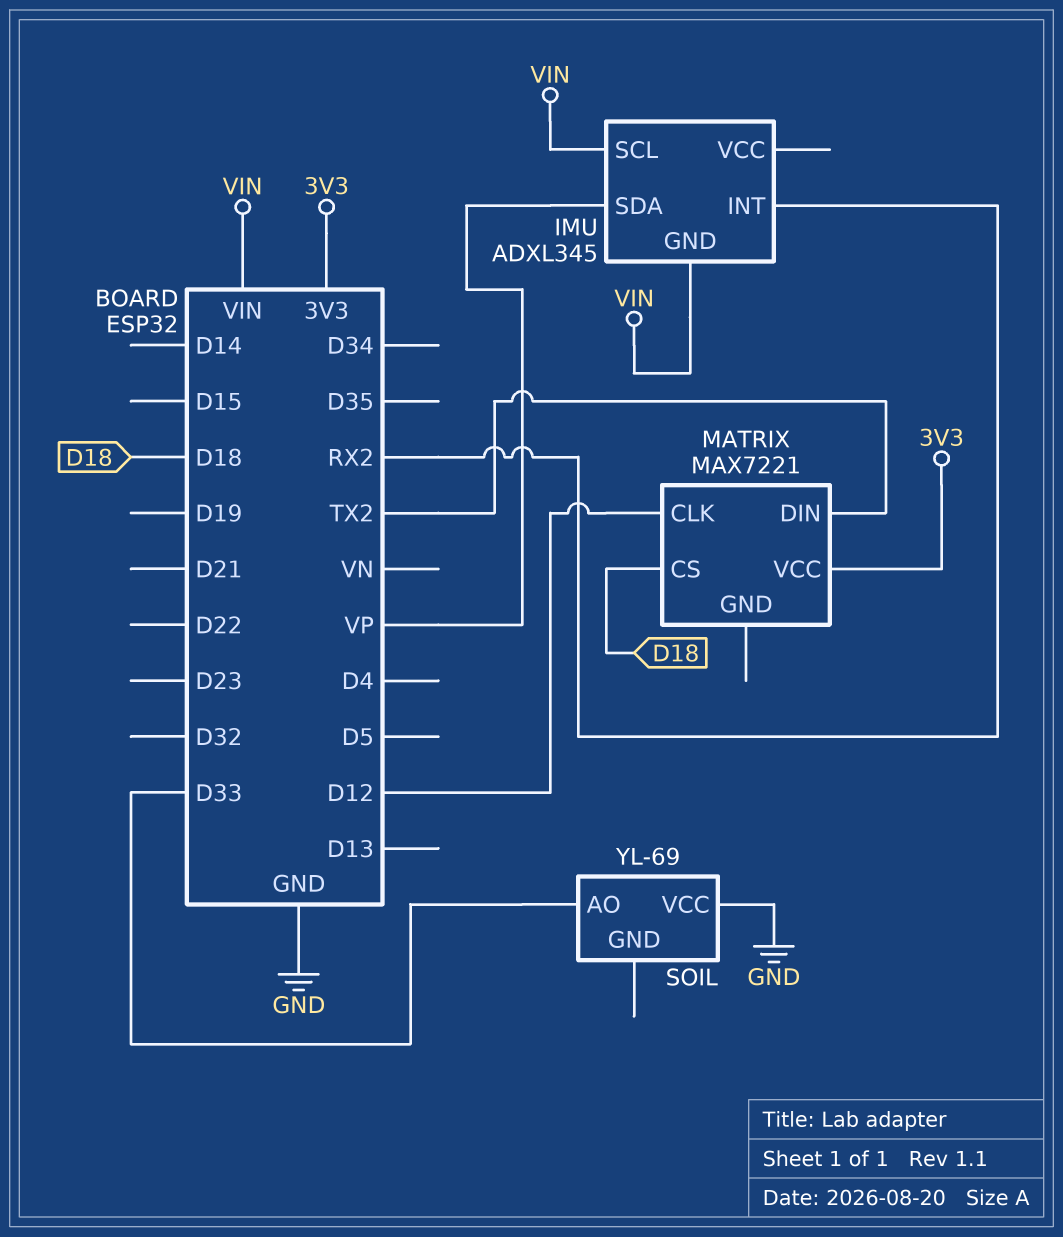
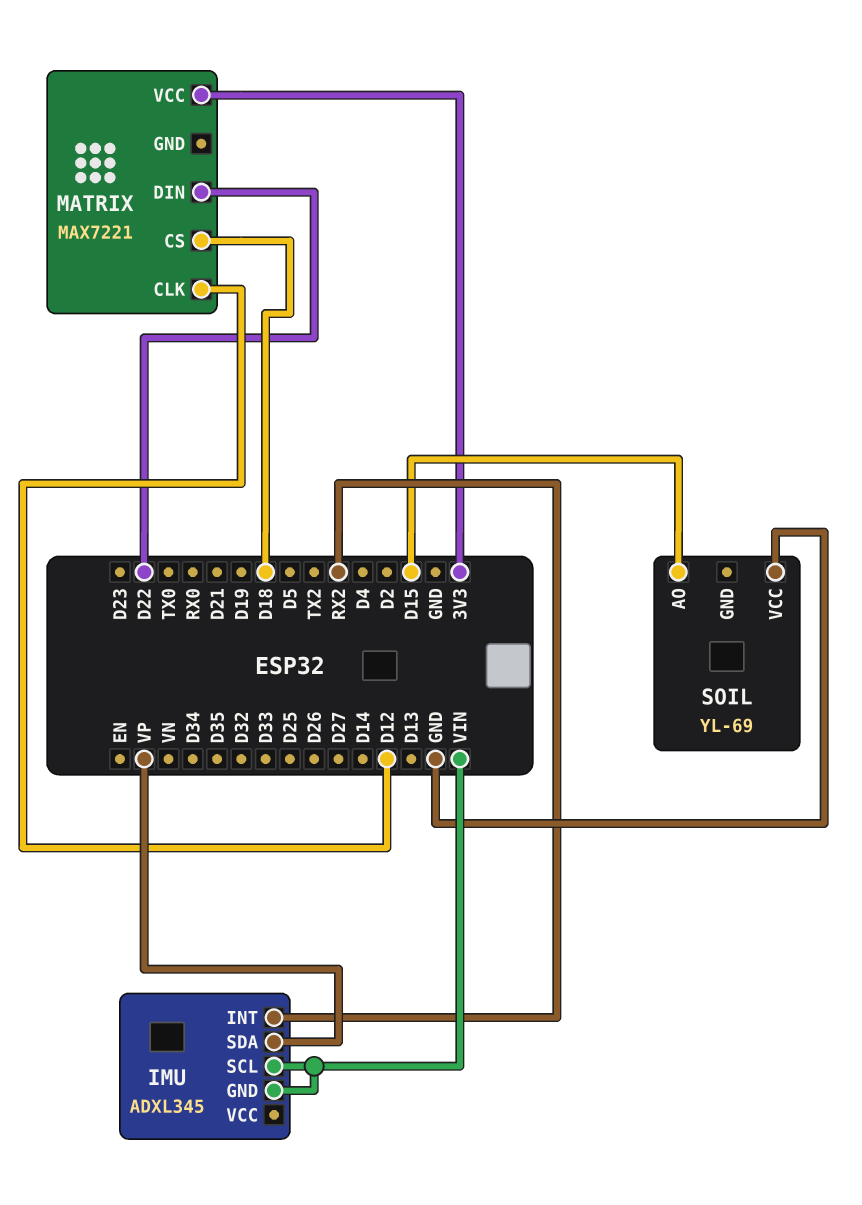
MATRIX pin DIN: TX2 -> D22
SOIL pin AO: D33 -> D15

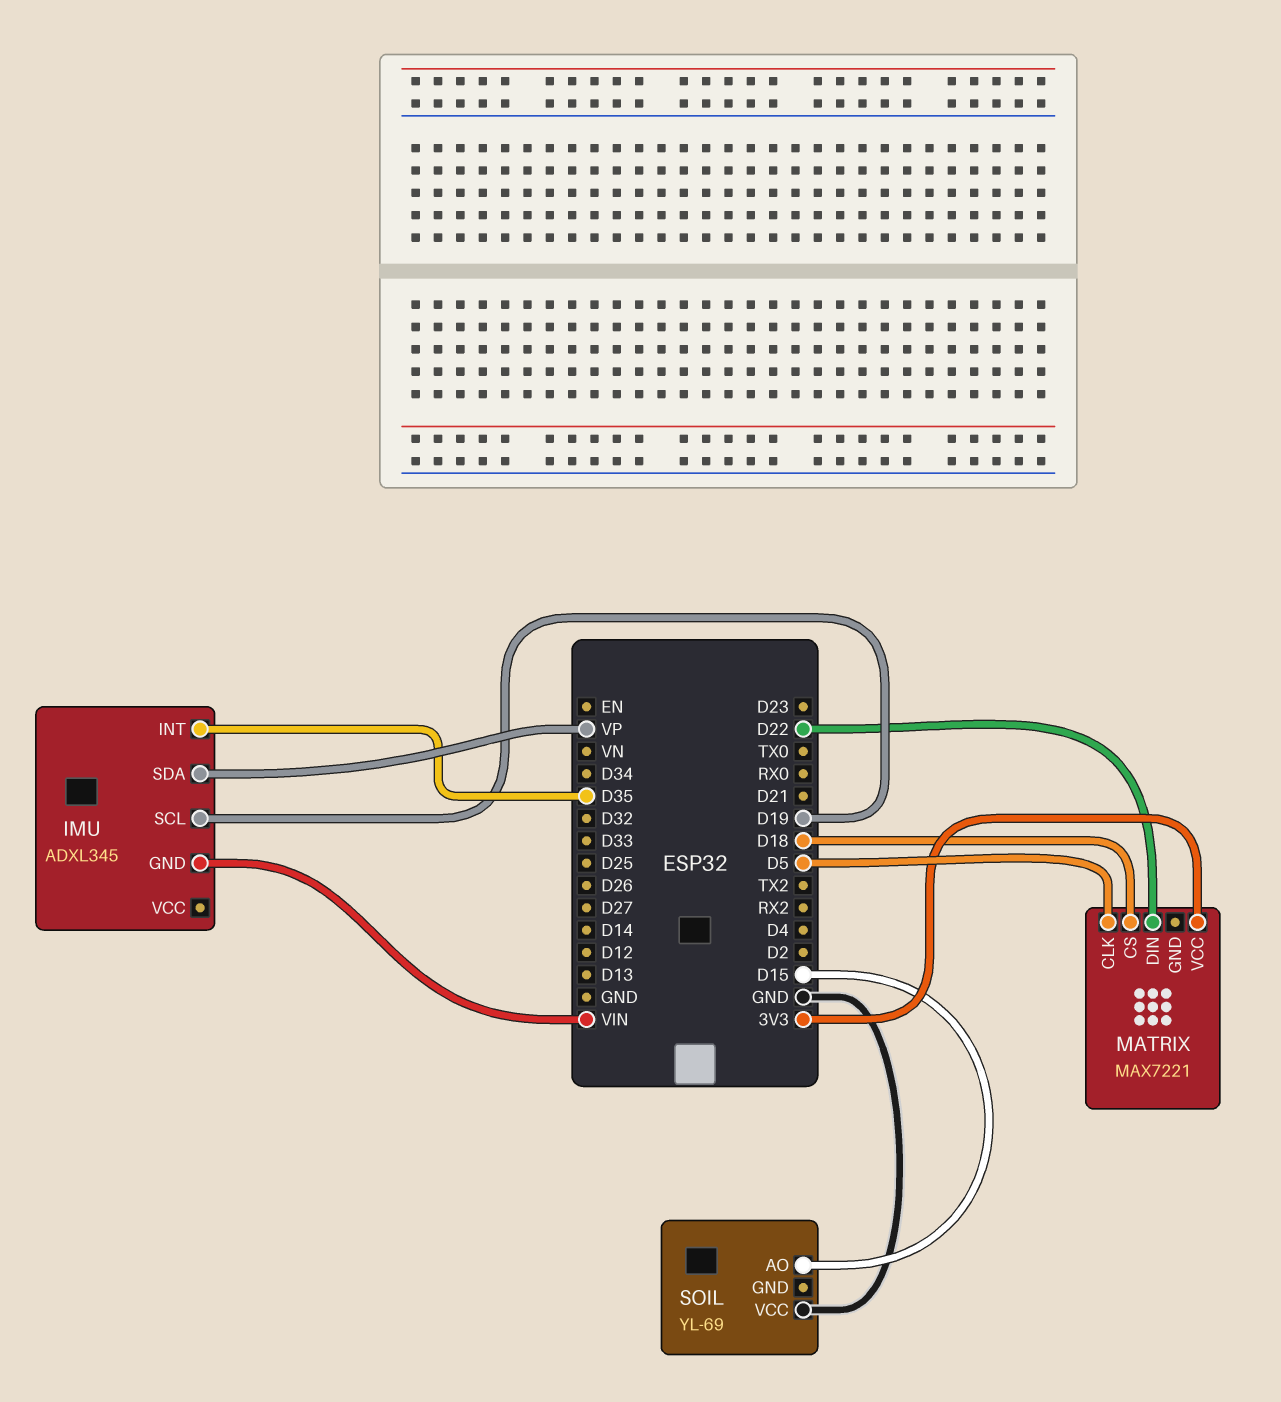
IMU pin INT: RX2 -> D35
IMU pin SCL: VIN -> D19
MATRIX pin CLK: D12 -> D5

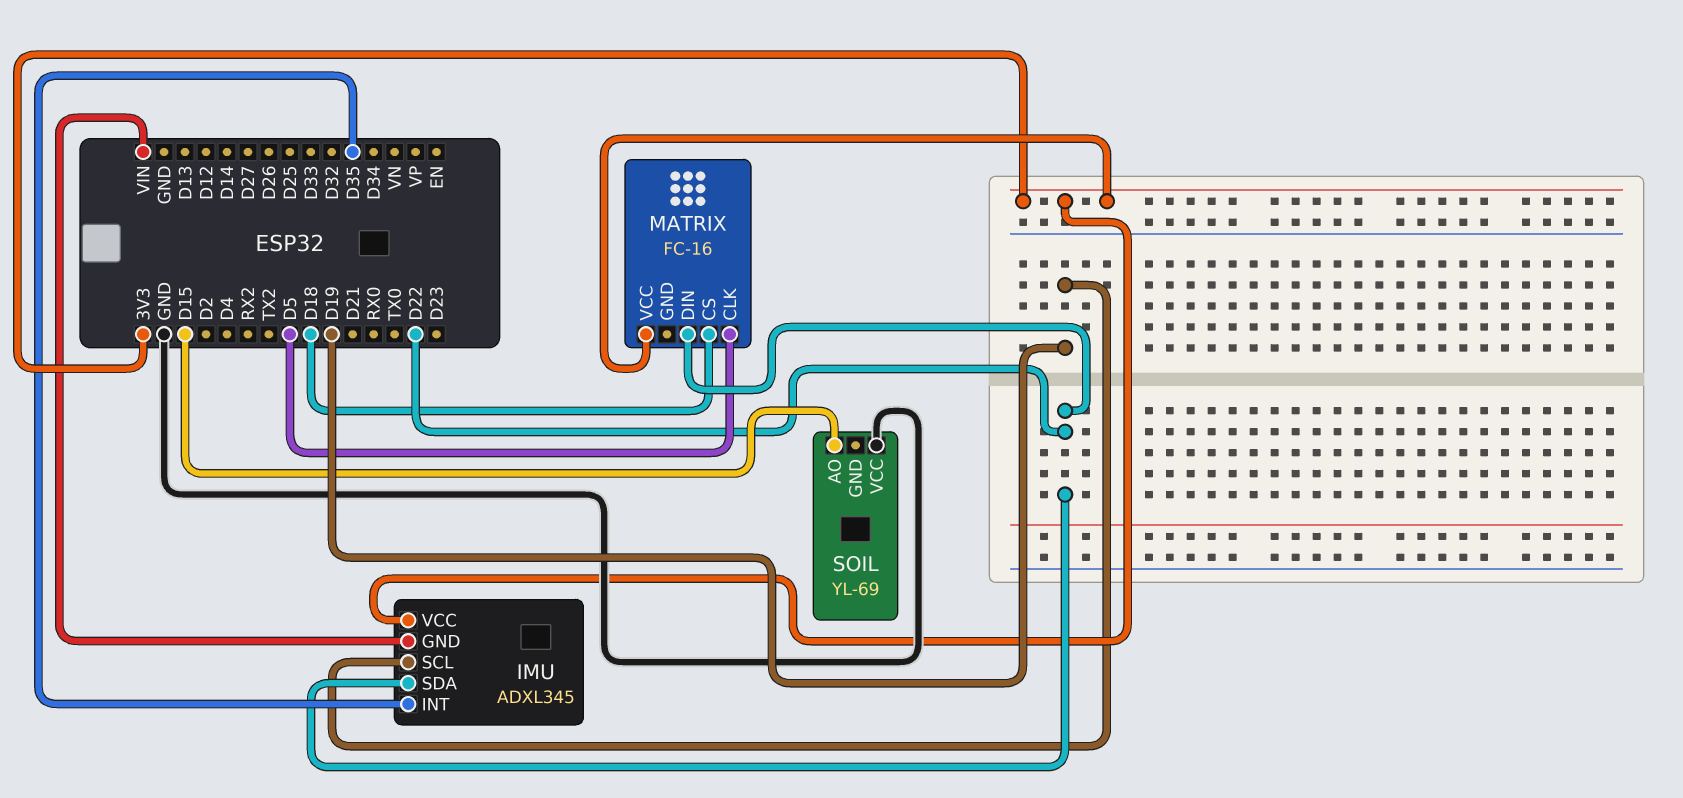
IMU pin SDA: VP -> D22
IMU pin VCC: none -> 3V3
MATRIX: MAX7221 -> FC-16

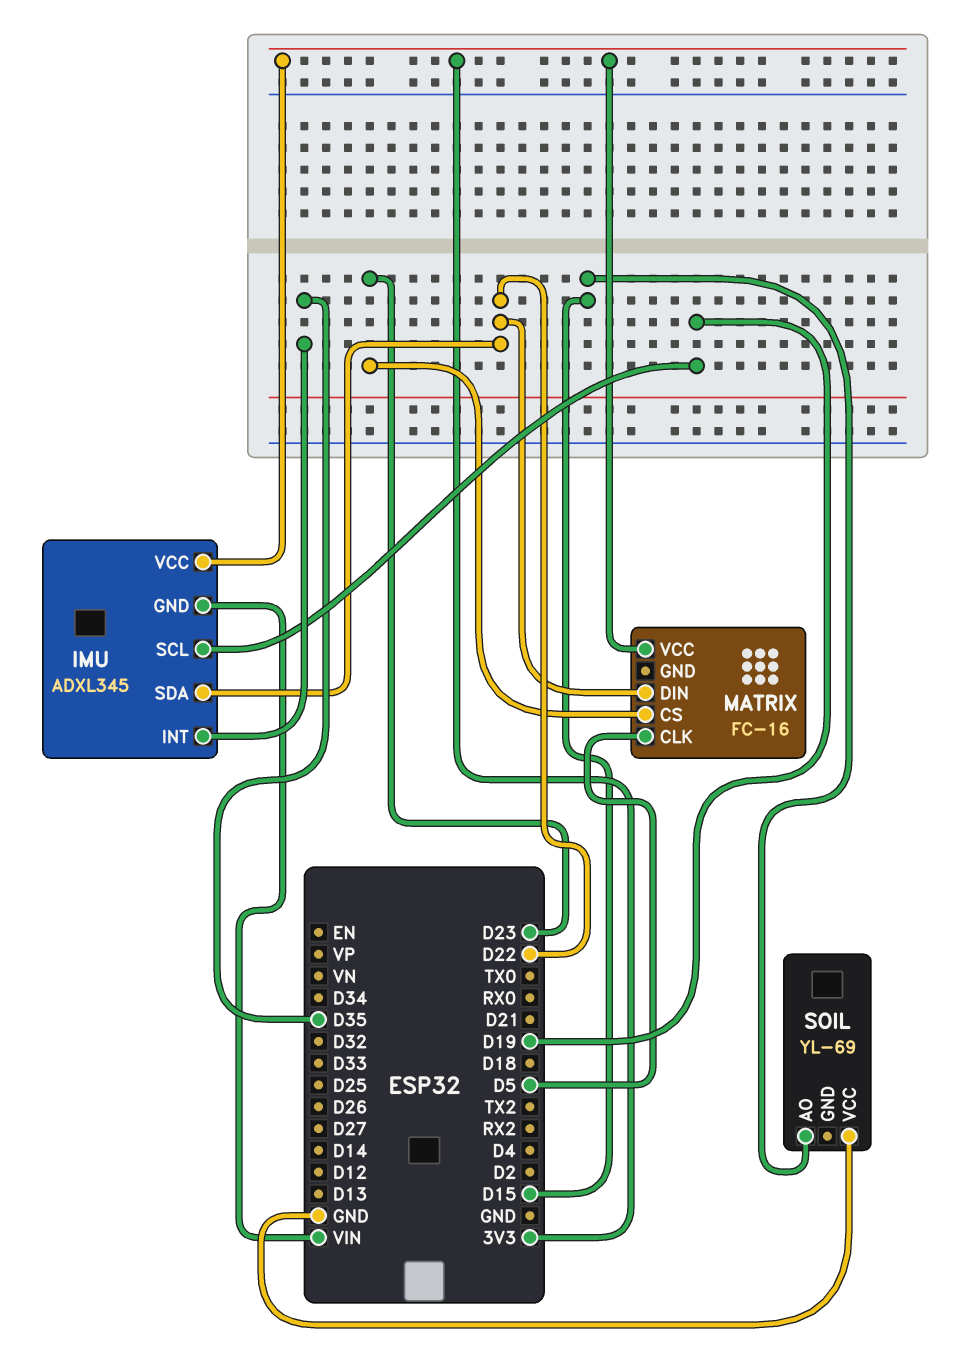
MATRIX pin CS: D18 -> D23

